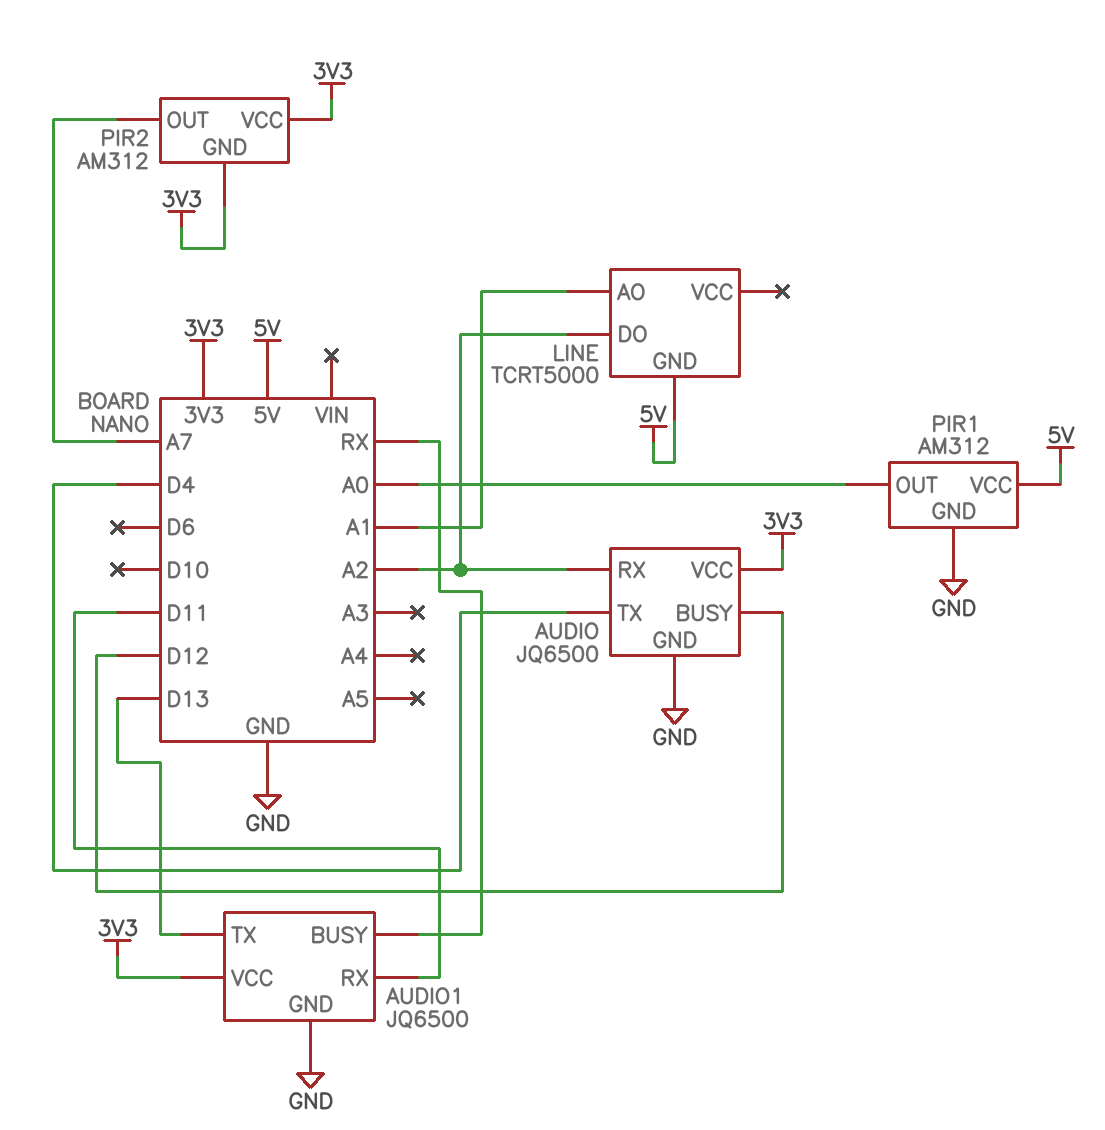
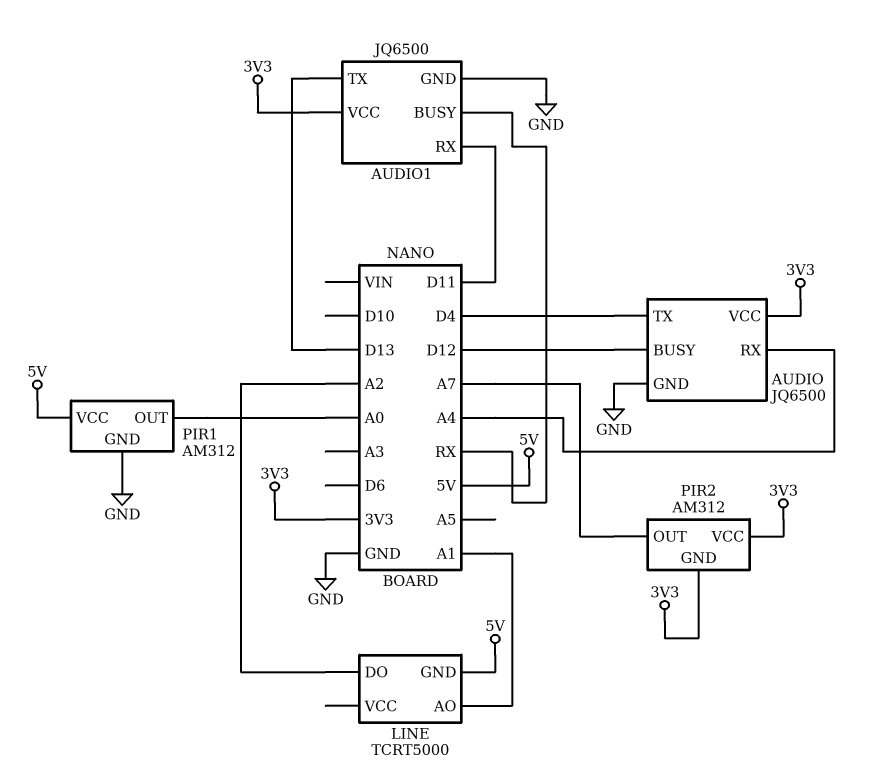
AUDIO pin RX: A2 -> A4

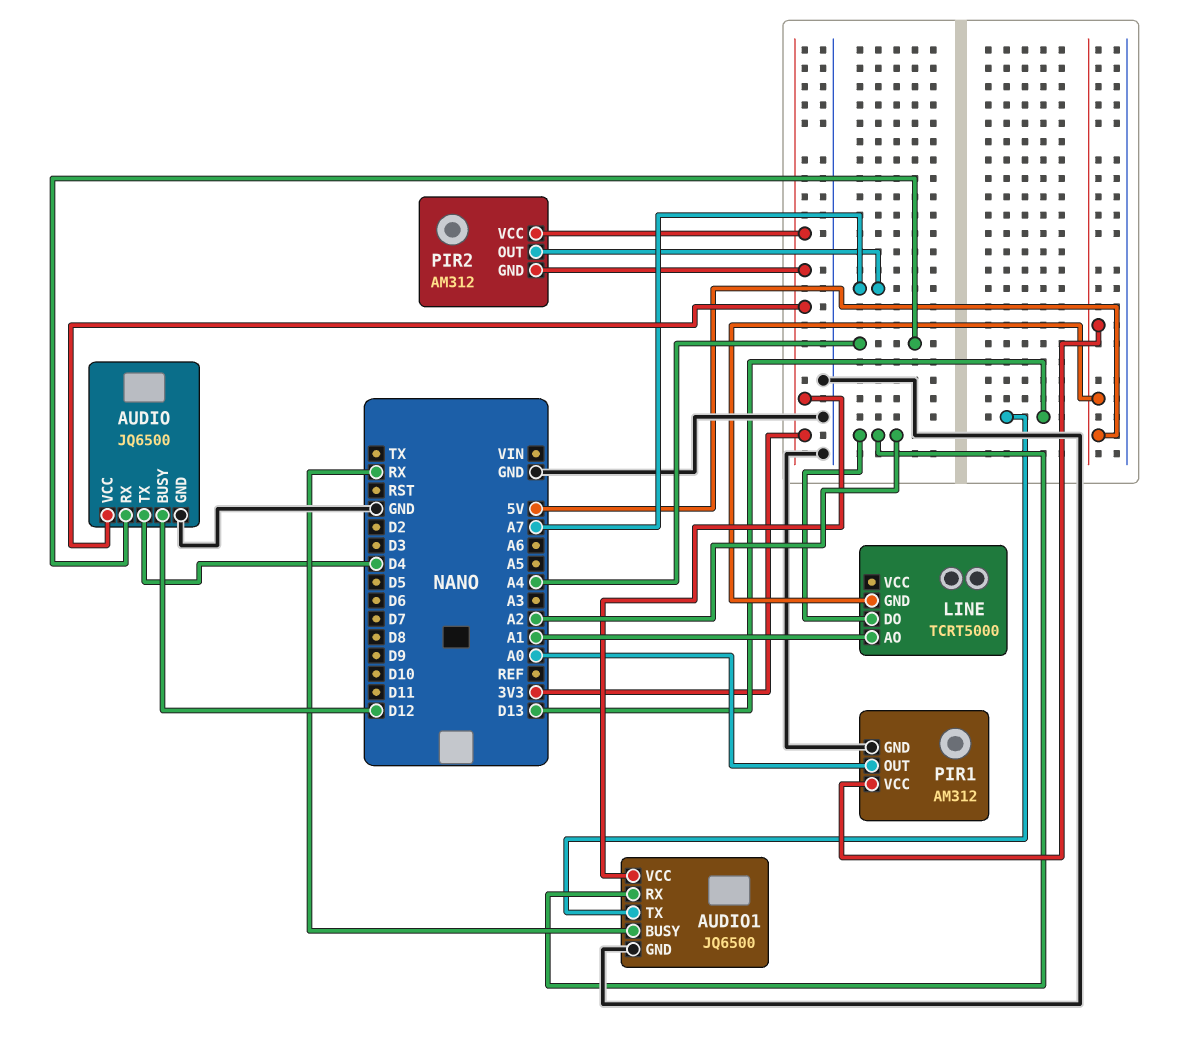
AUDIO1 pin RX: D11 -> A2

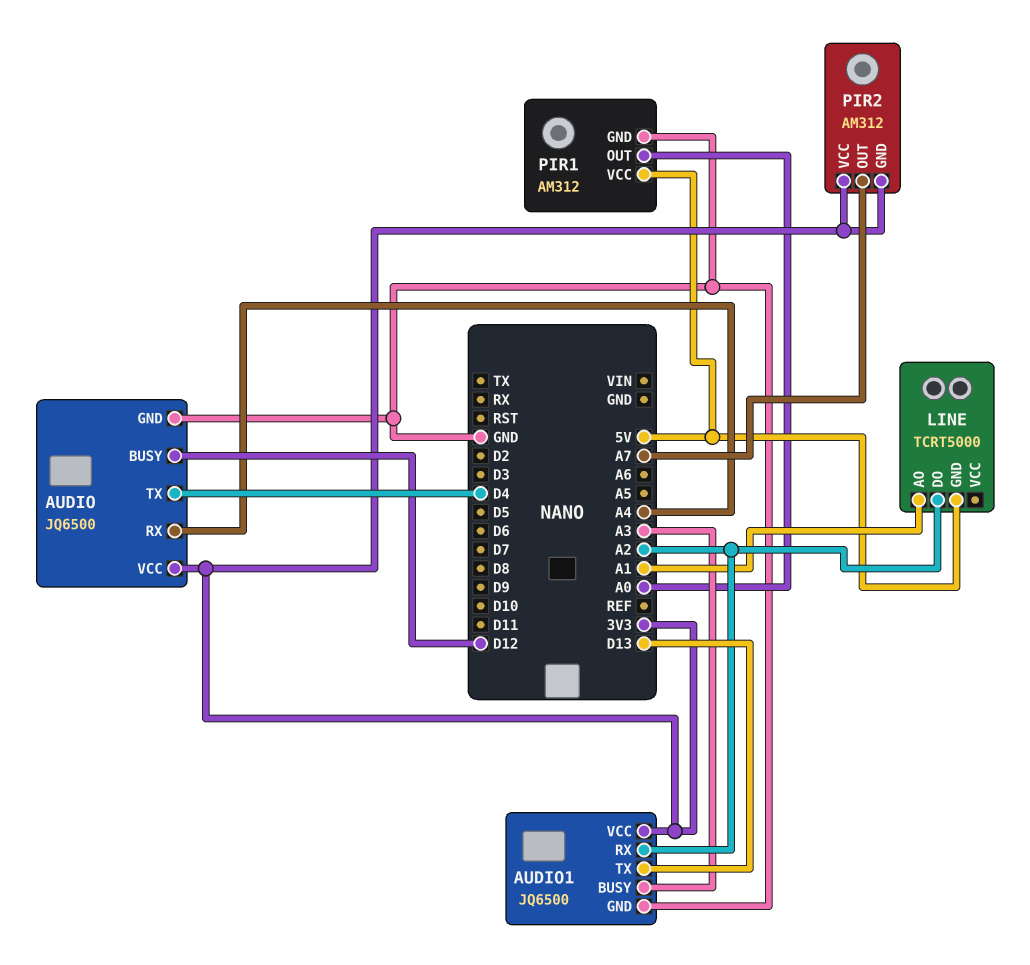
AUDIO1 pin BUSY: RX -> A3

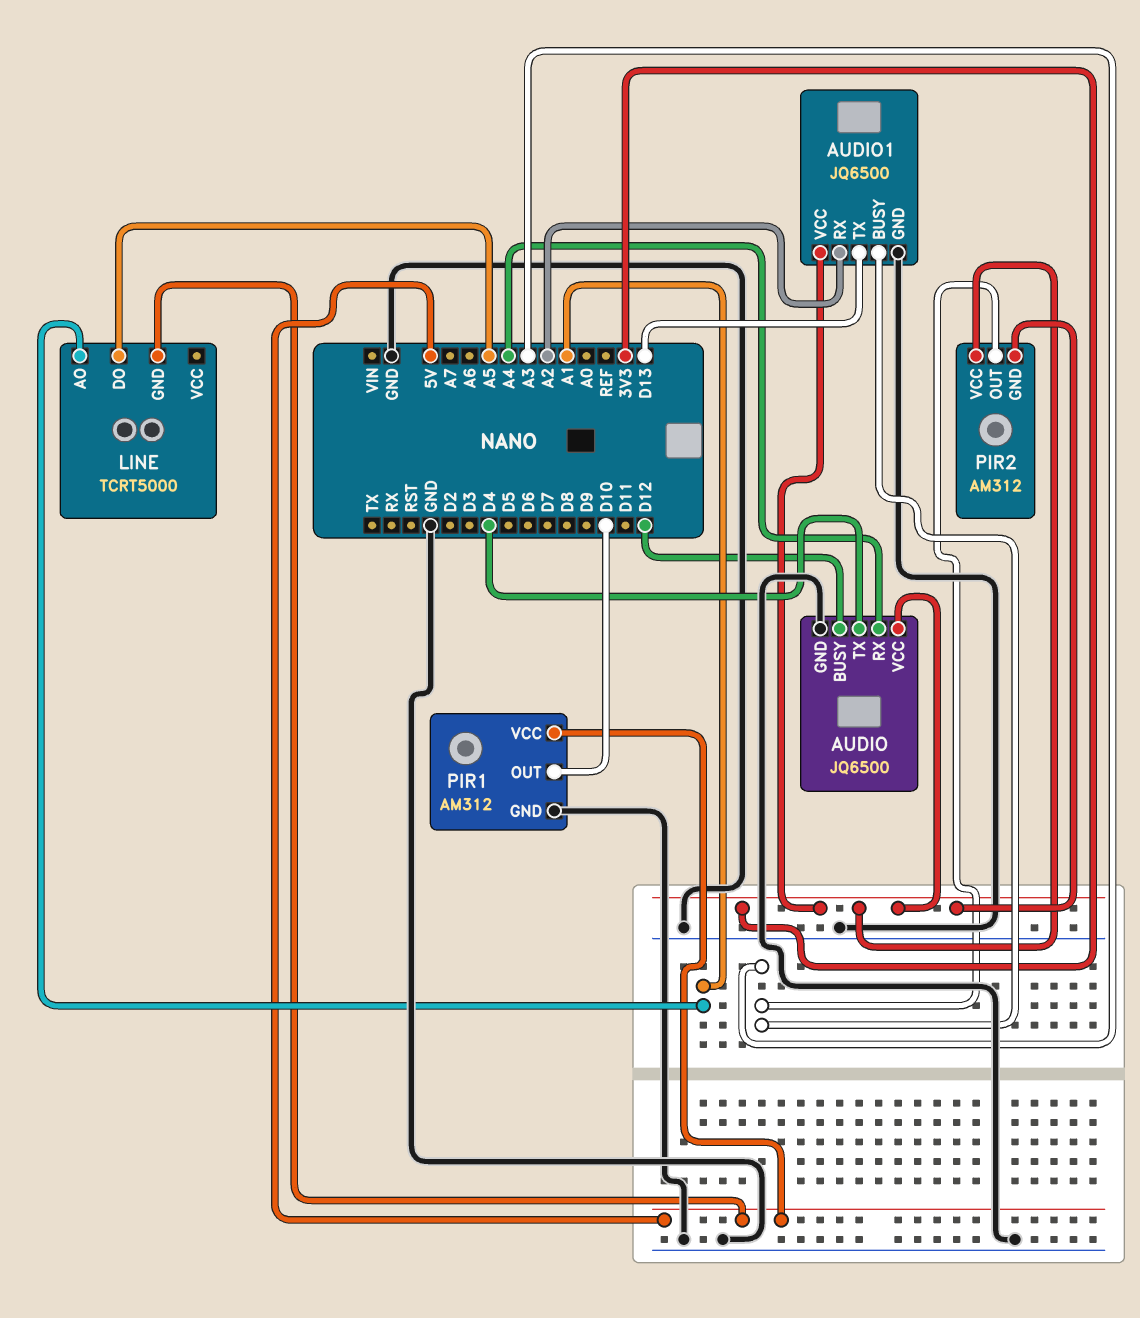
LINE pin DO: A2 -> A5
PIR1 pin OUT: A0 -> D10
PIR2 pin OUT: A7 -> A3

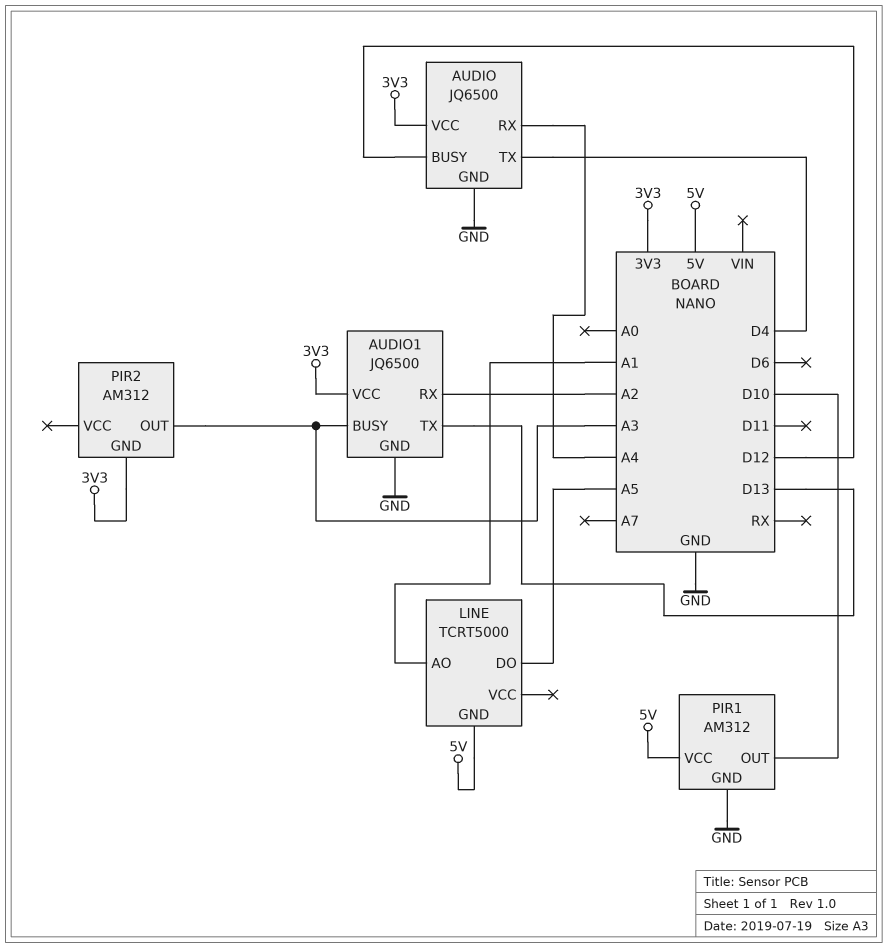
PIR2 pin VCC: 3V3 -> none

